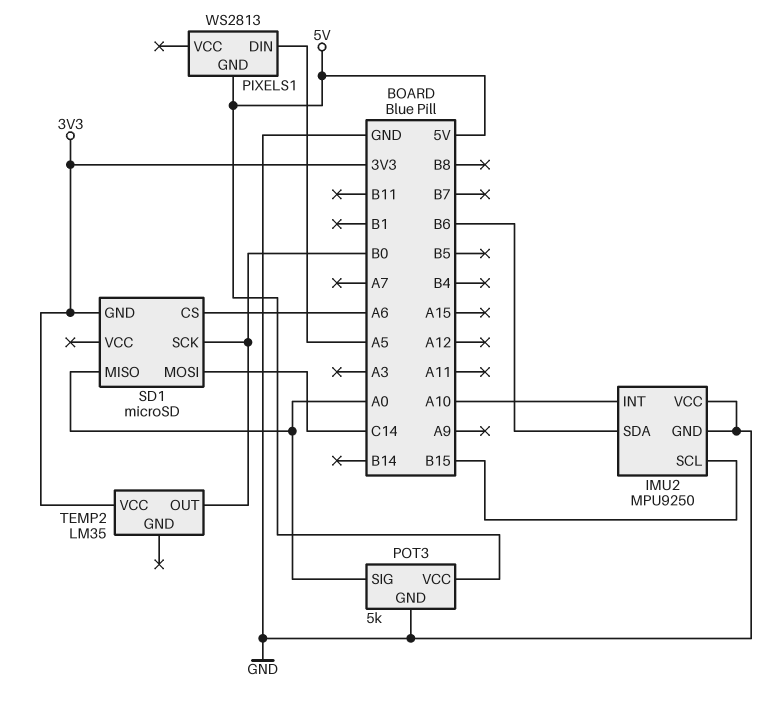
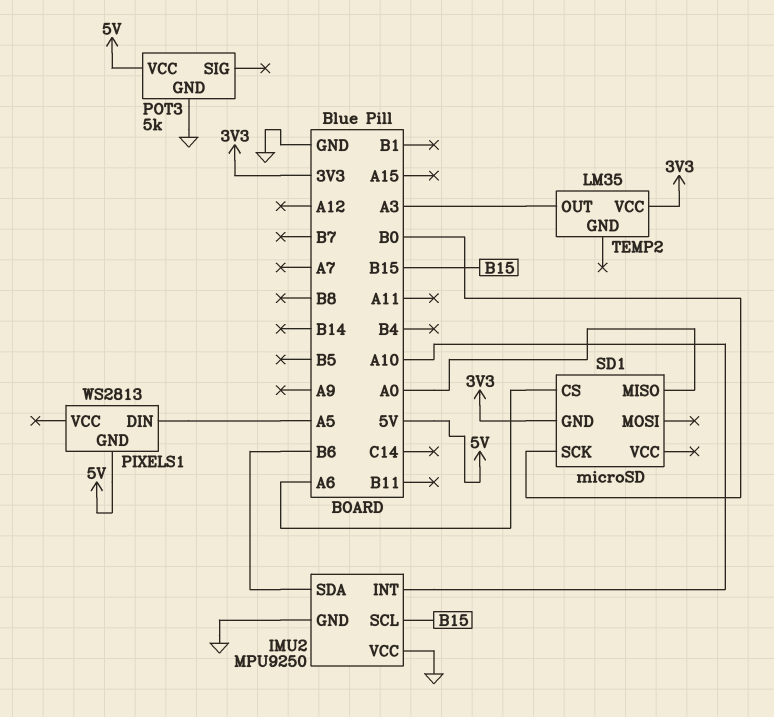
POT3 pin SIG: A0 -> none
SD1 pin MOSI: C14 -> none
TEMP2 pin OUT: B0 -> A3

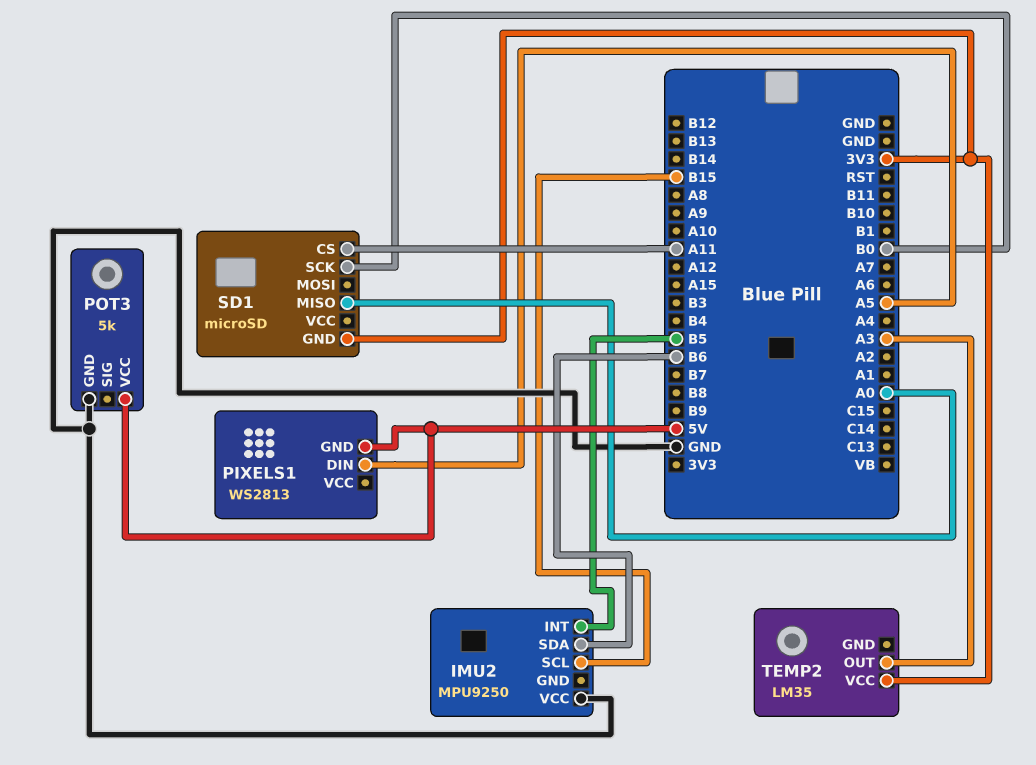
IMU2 pin GND: GND -> none
IMU2 pin INT: A10 -> B5
SD1 pin CS: A6 -> A11

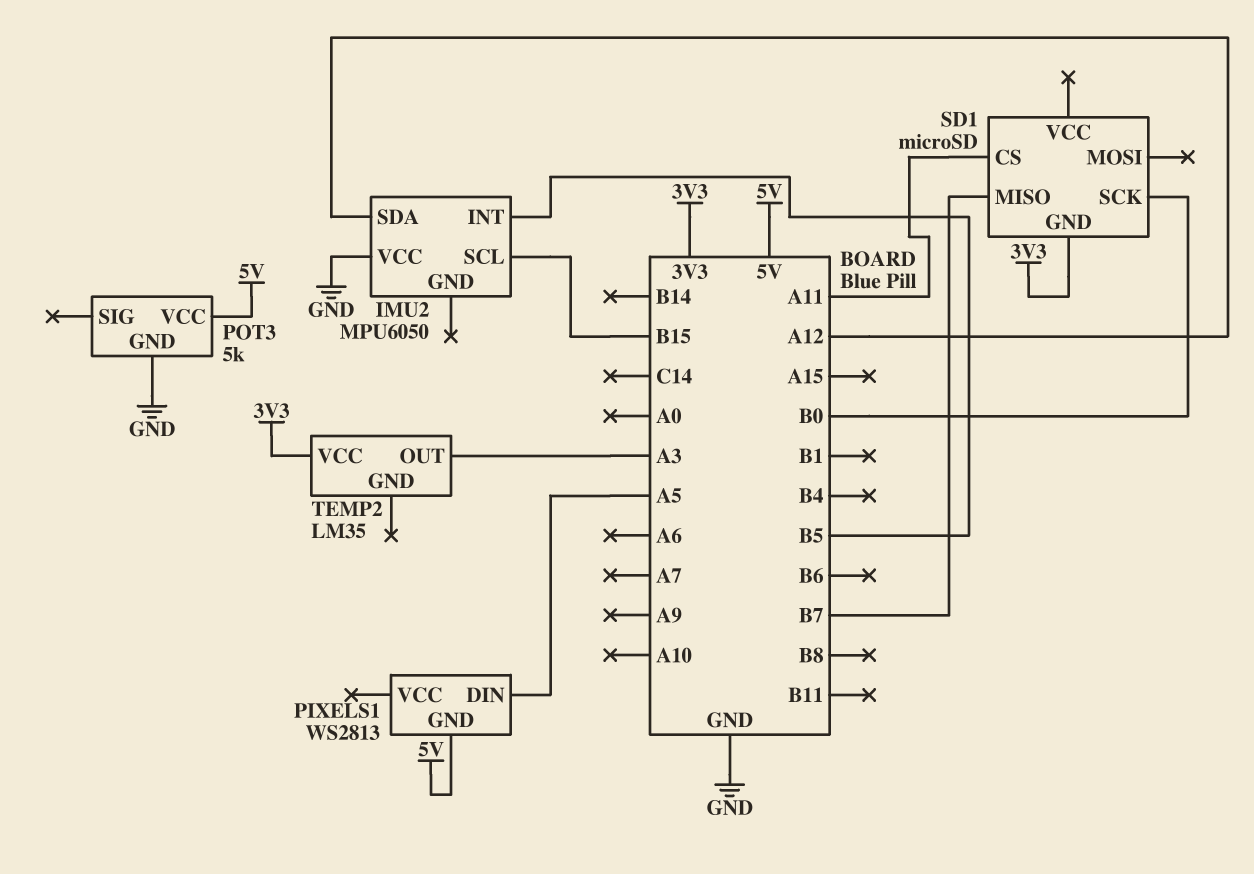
IMU2: MPU9250 -> MPU6050
IMU2 pin SDA: B6 -> A12
SD1 pin MISO: A0 -> B7

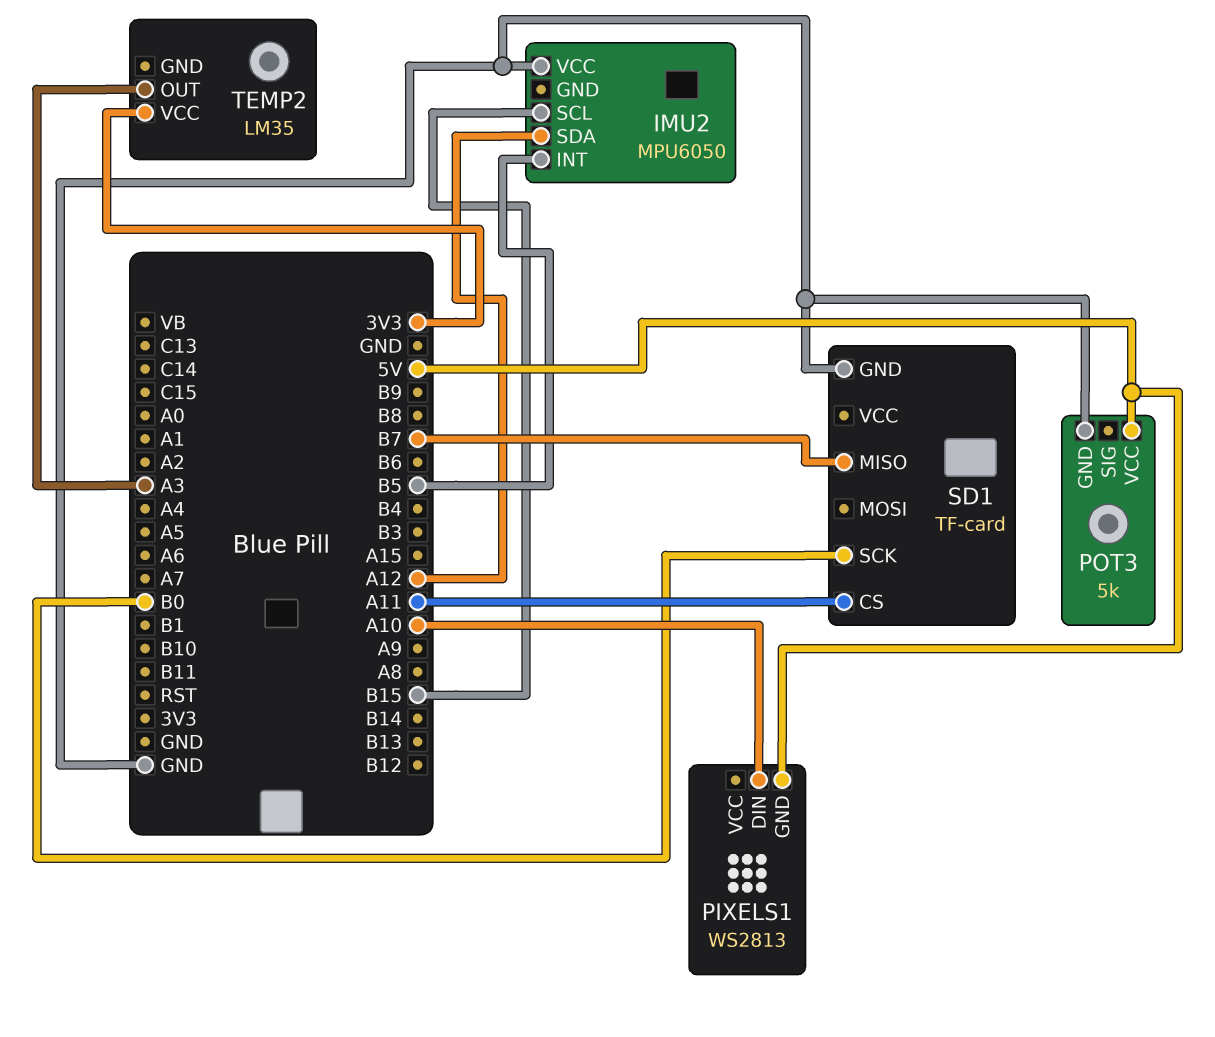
PIXELS1 pin DIN: A5 -> A10
SD1: microSD -> TF-card
SD1 pin GND: 3V3 -> GND

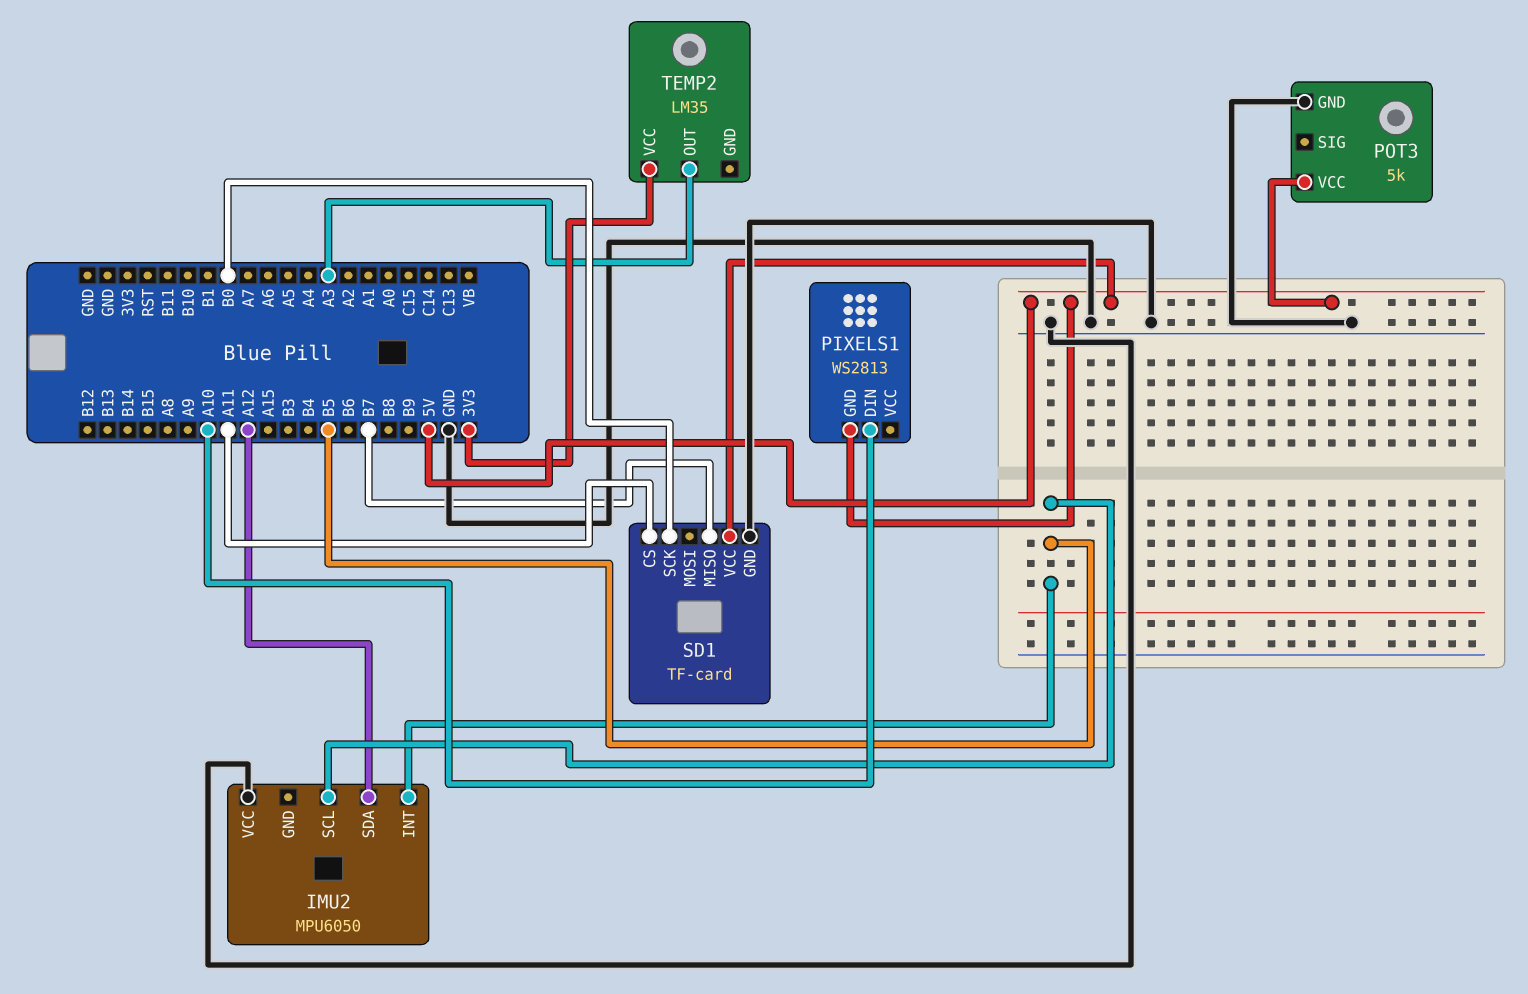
IMU2 pin SCL: B15 -> B5
SD1 pin VCC: none -> 5V

